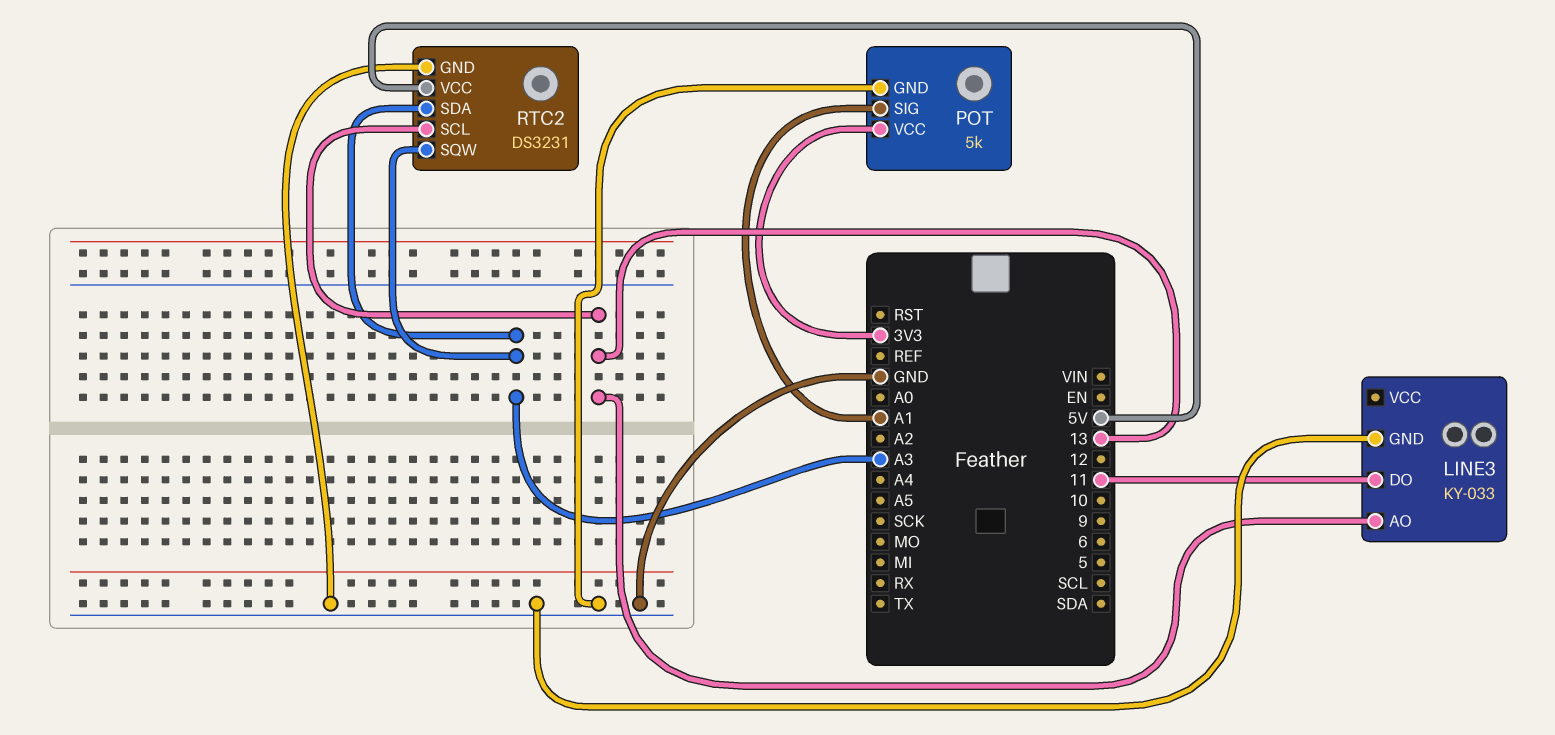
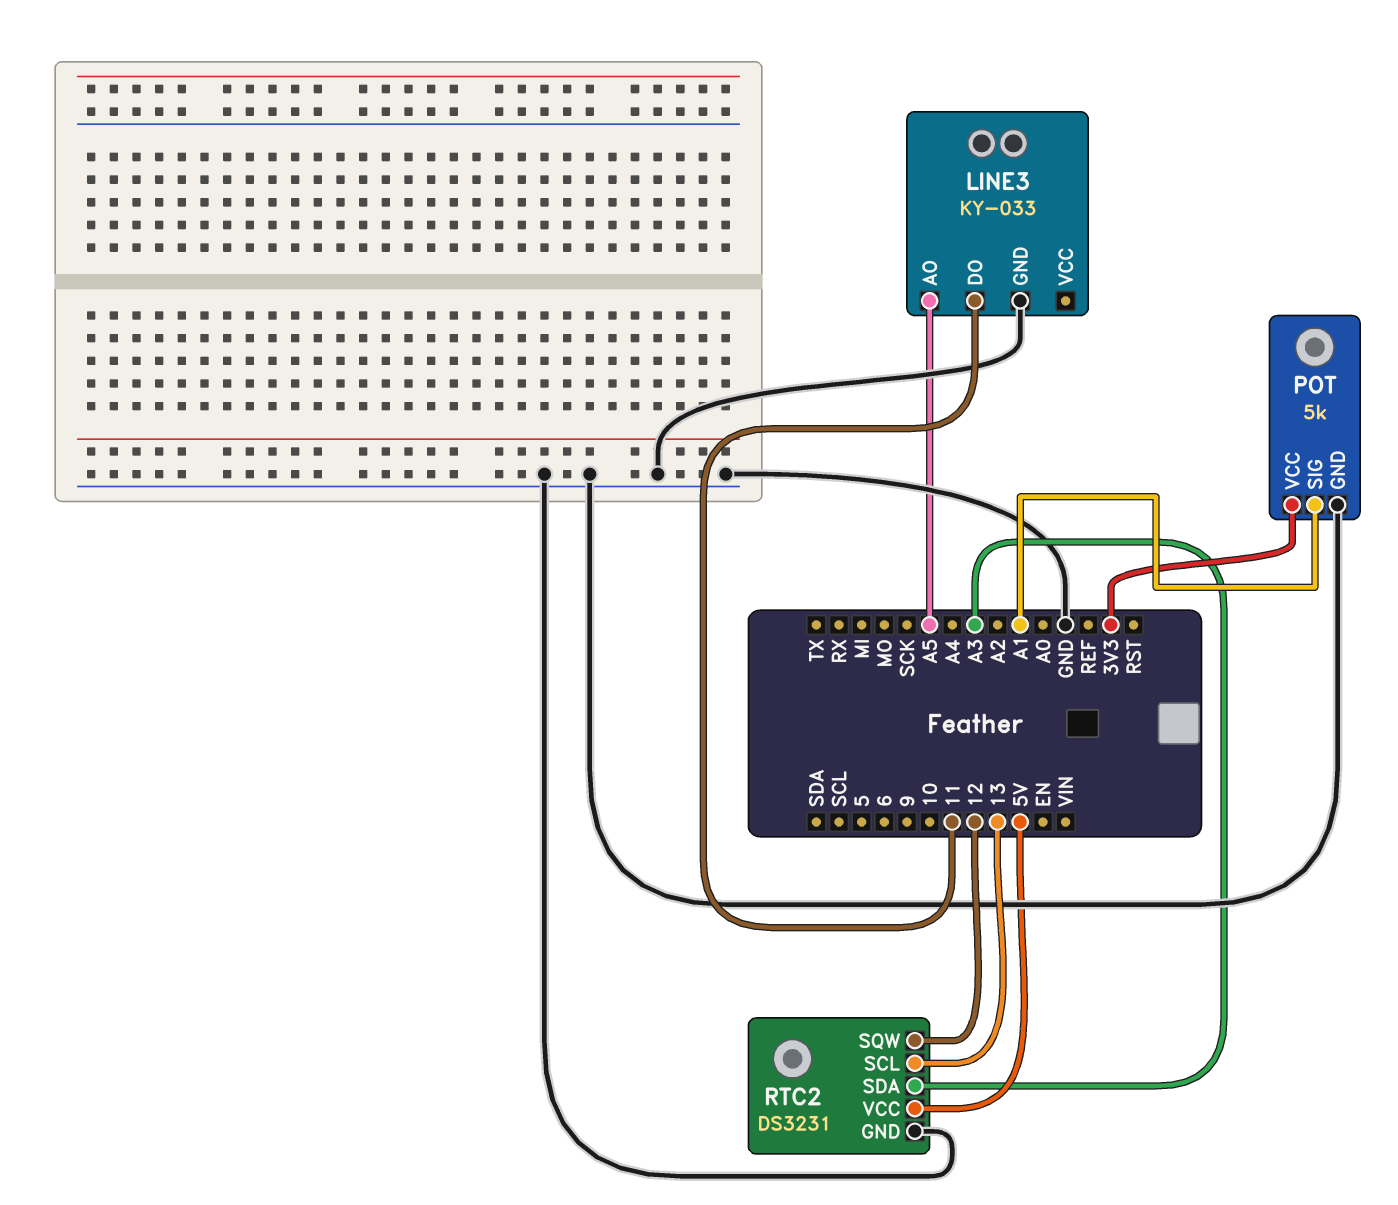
LINE3 pin AO: 13 -> A5
RTC2 pin SQW: A3 -> 12

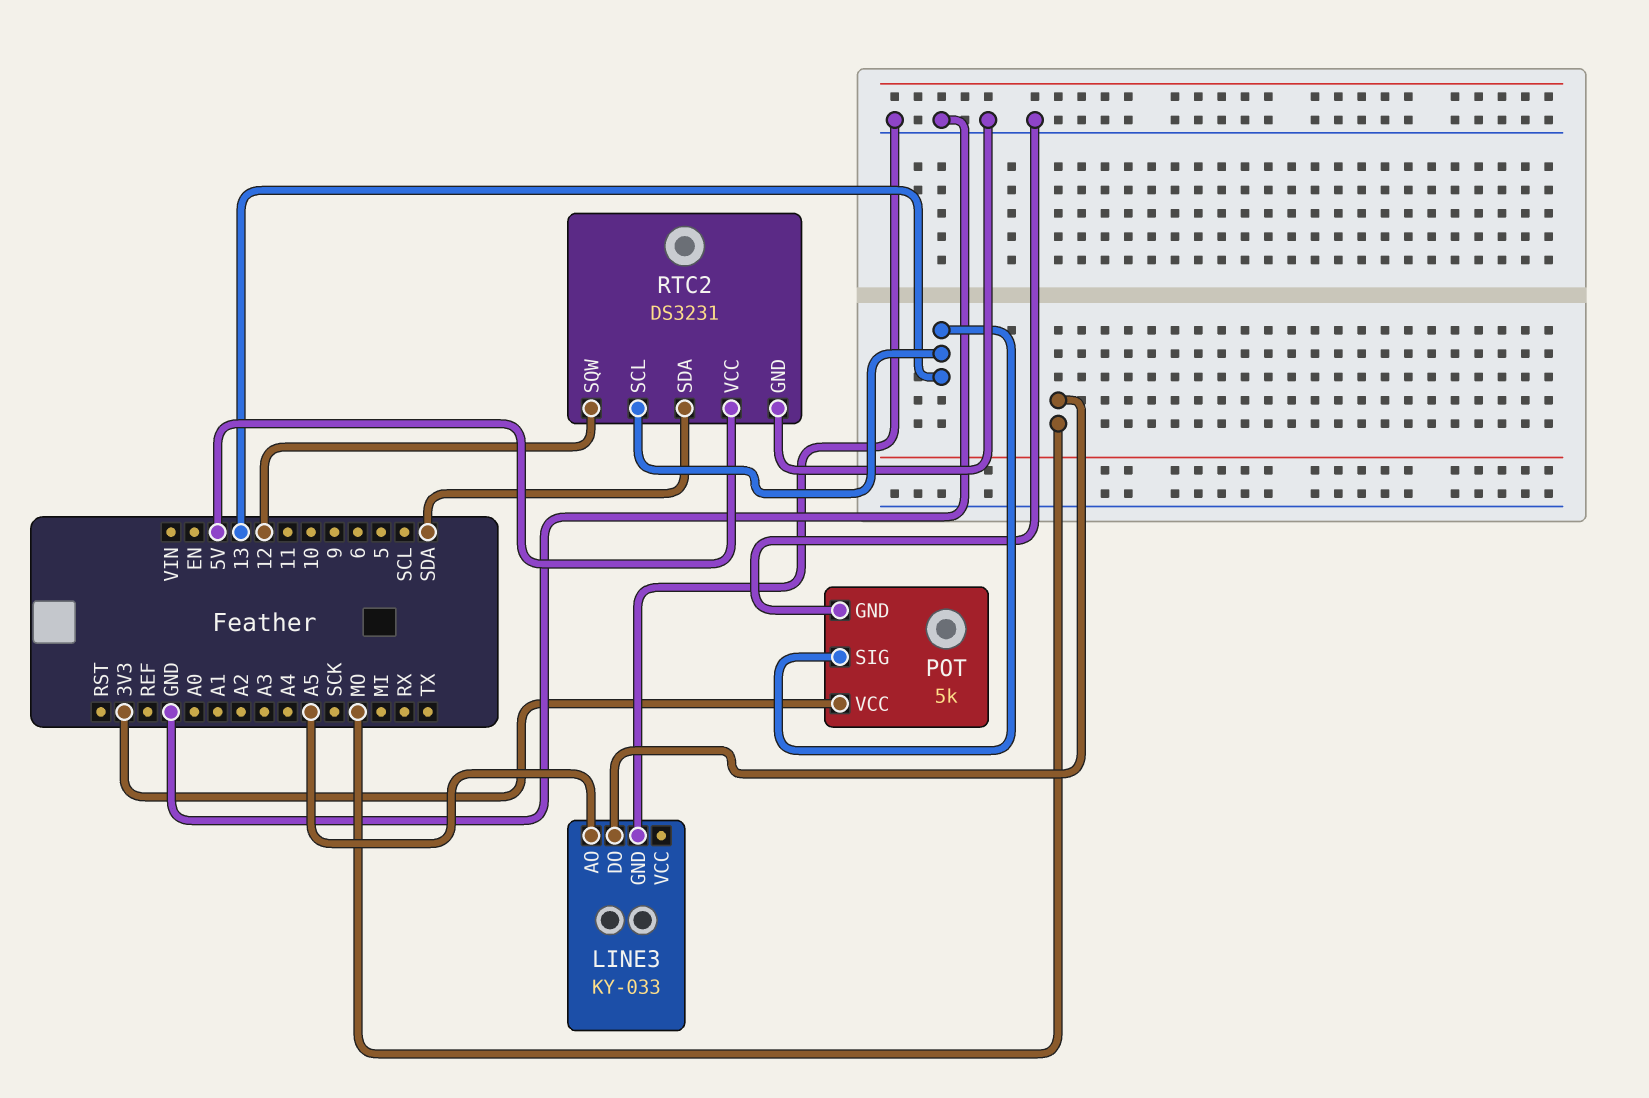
LINE3 pin DO: 11 -> MO
POT pin SIG: A1 -> 13
RTC2 pin SDA: A3 -> SDA

